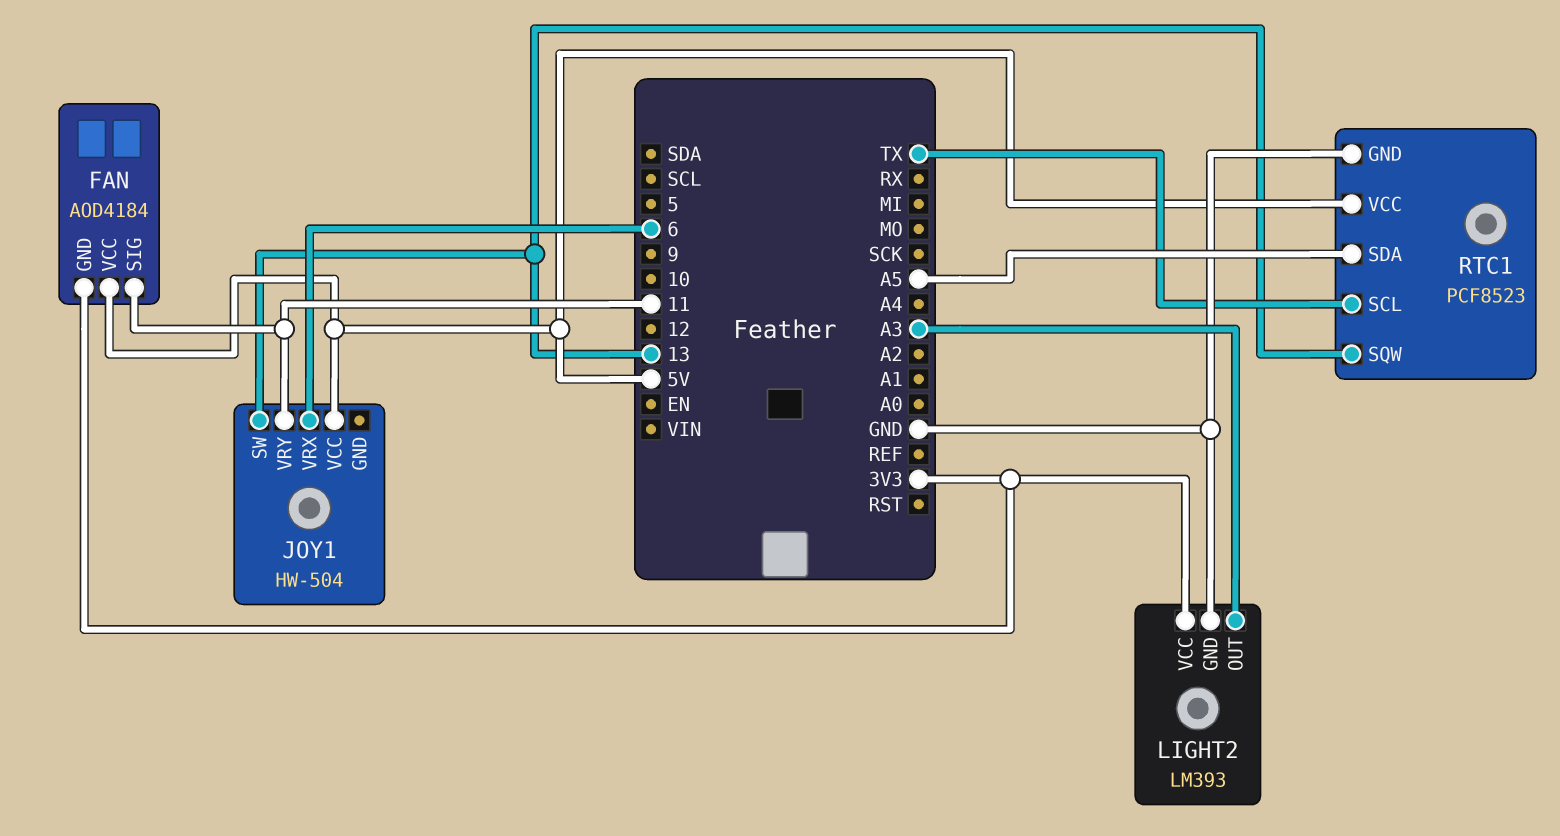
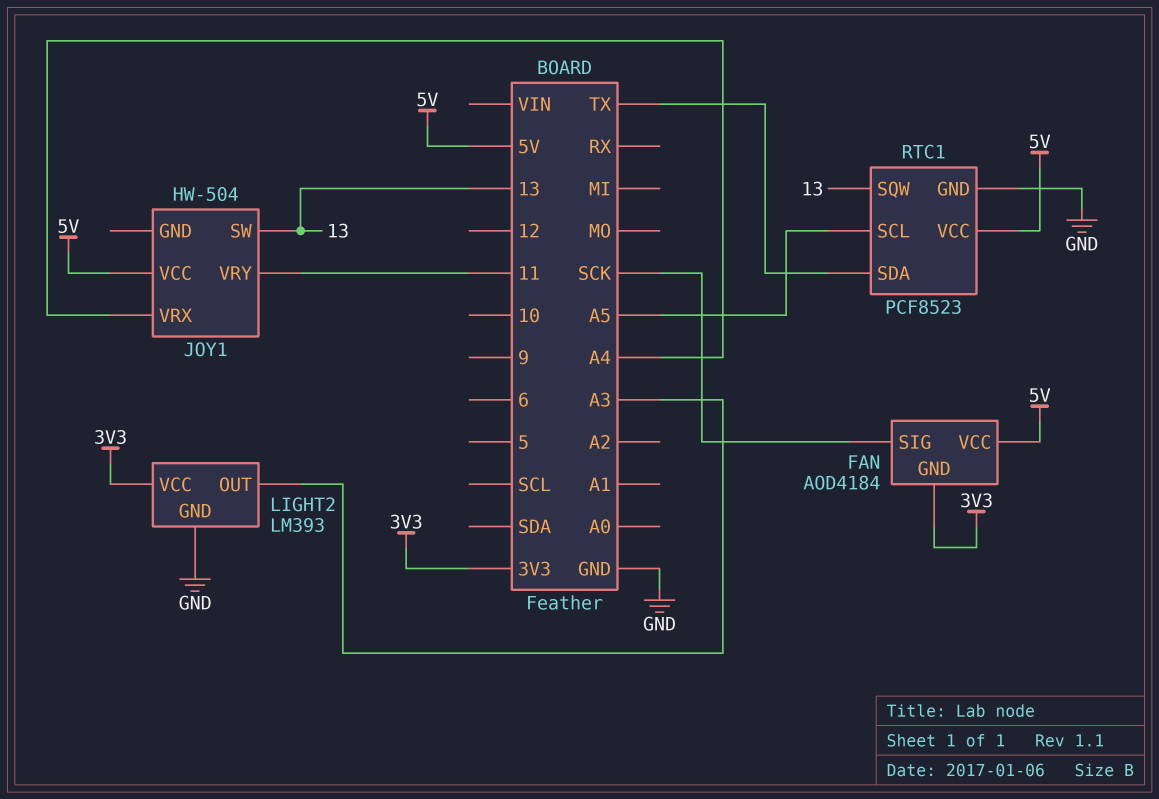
FAN pin SIG: 11 -> SCK
JOY1 pin VRX: 6 -> A4
RTC1 pin SCL: TX -> A5
RTC1 pin SDA: A5 -> TX

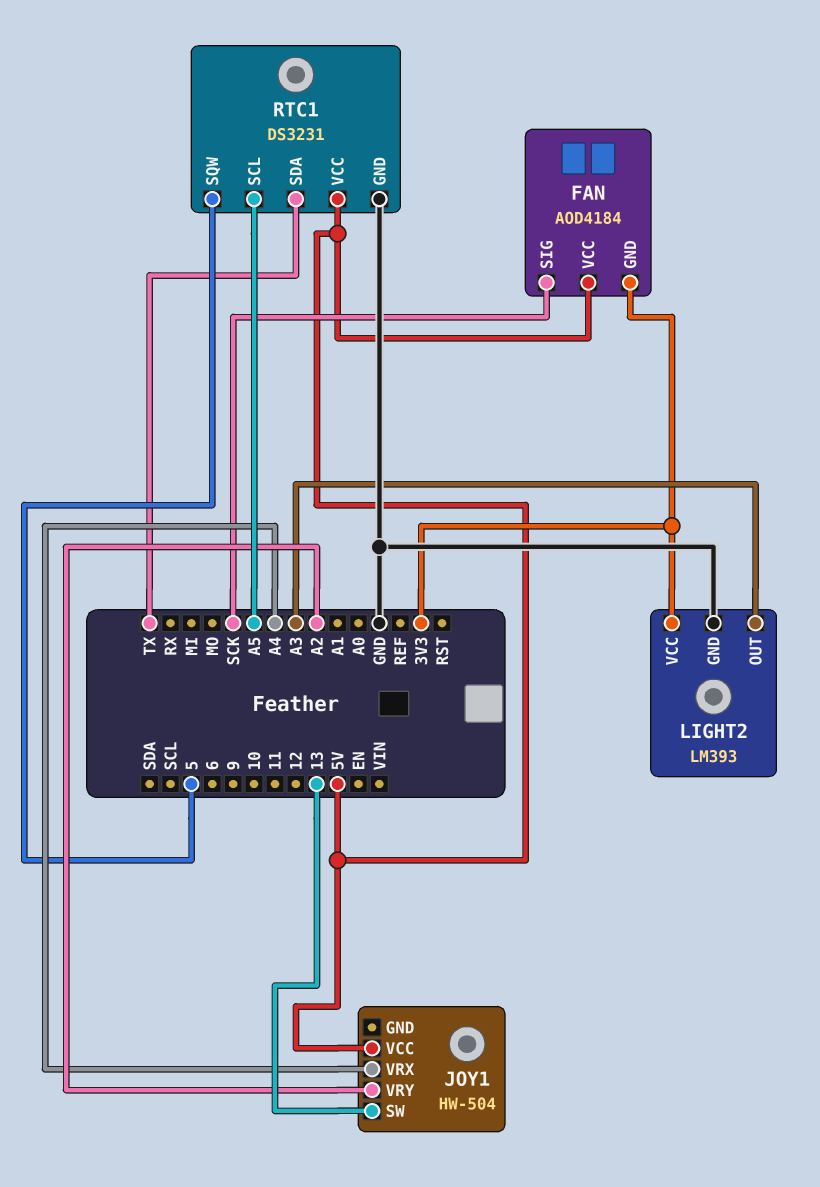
JOY1 pin VRY: 11 -> A2
RTC1: PCF8523 -> DS3231
RTC1 pin SQW: 13 -> 5

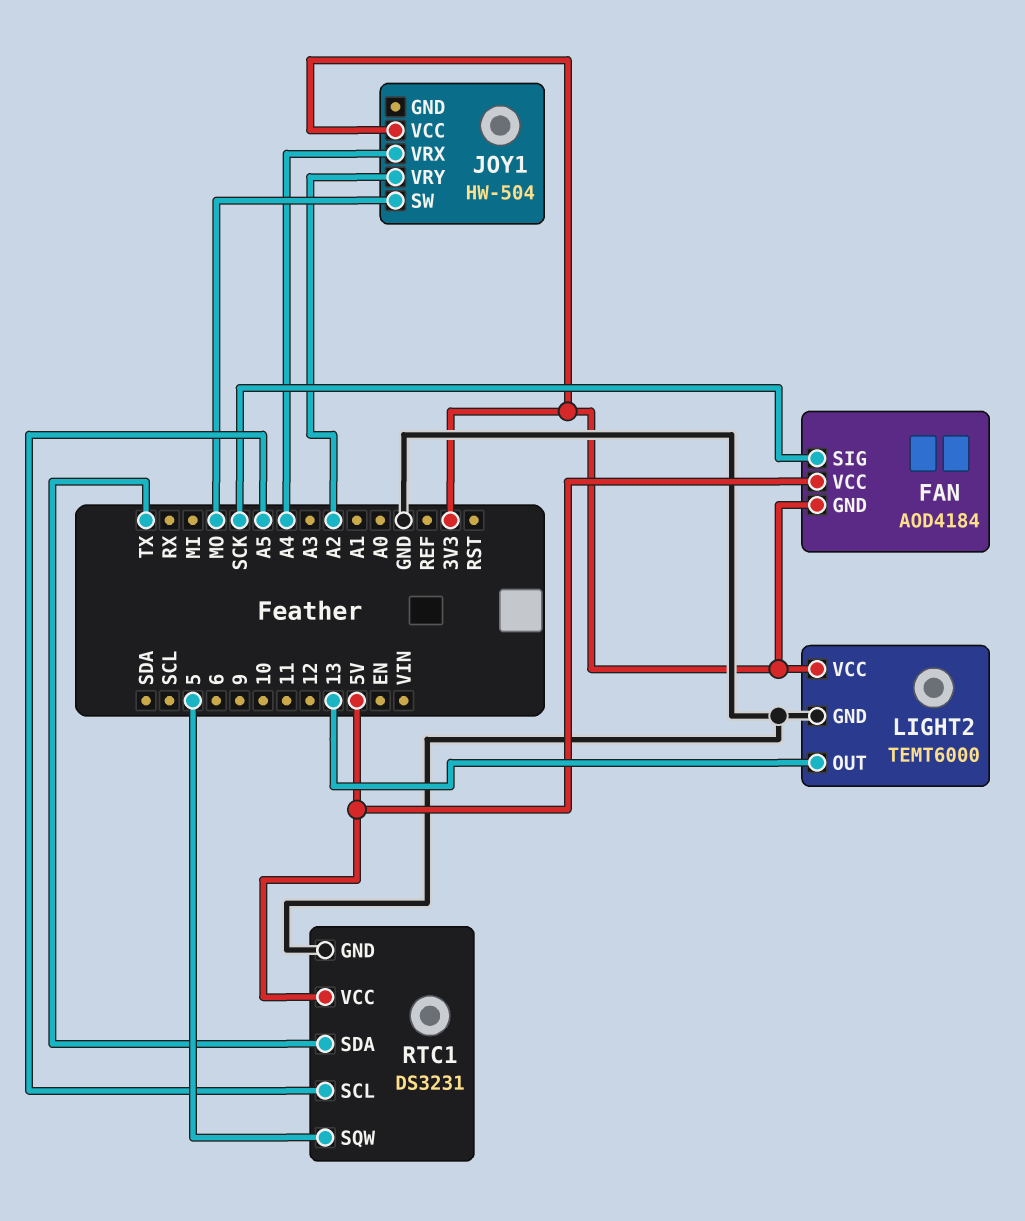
JOY1 pin SW: 13 -> MO
JOY1 pin VCC: 5V -> 3V3
LIGHT2: LM393 -> TEMT6000
LIGHT2 pin OUT: A3 -> 13

